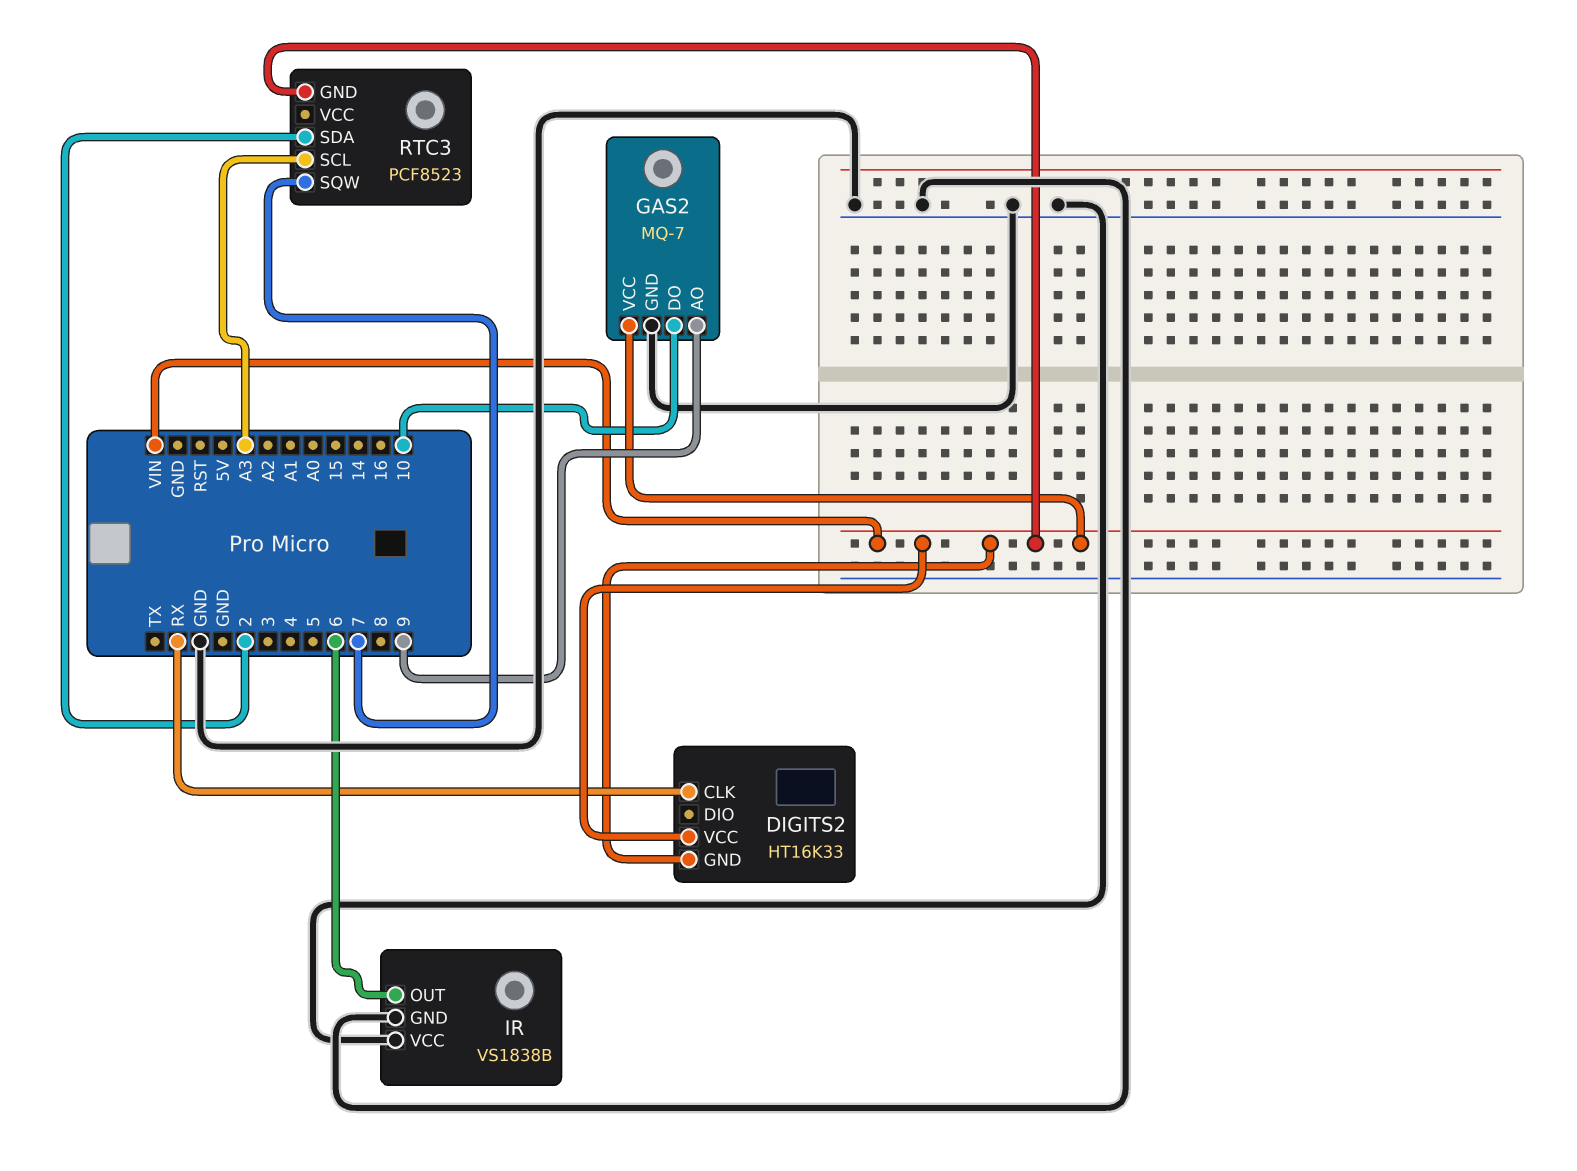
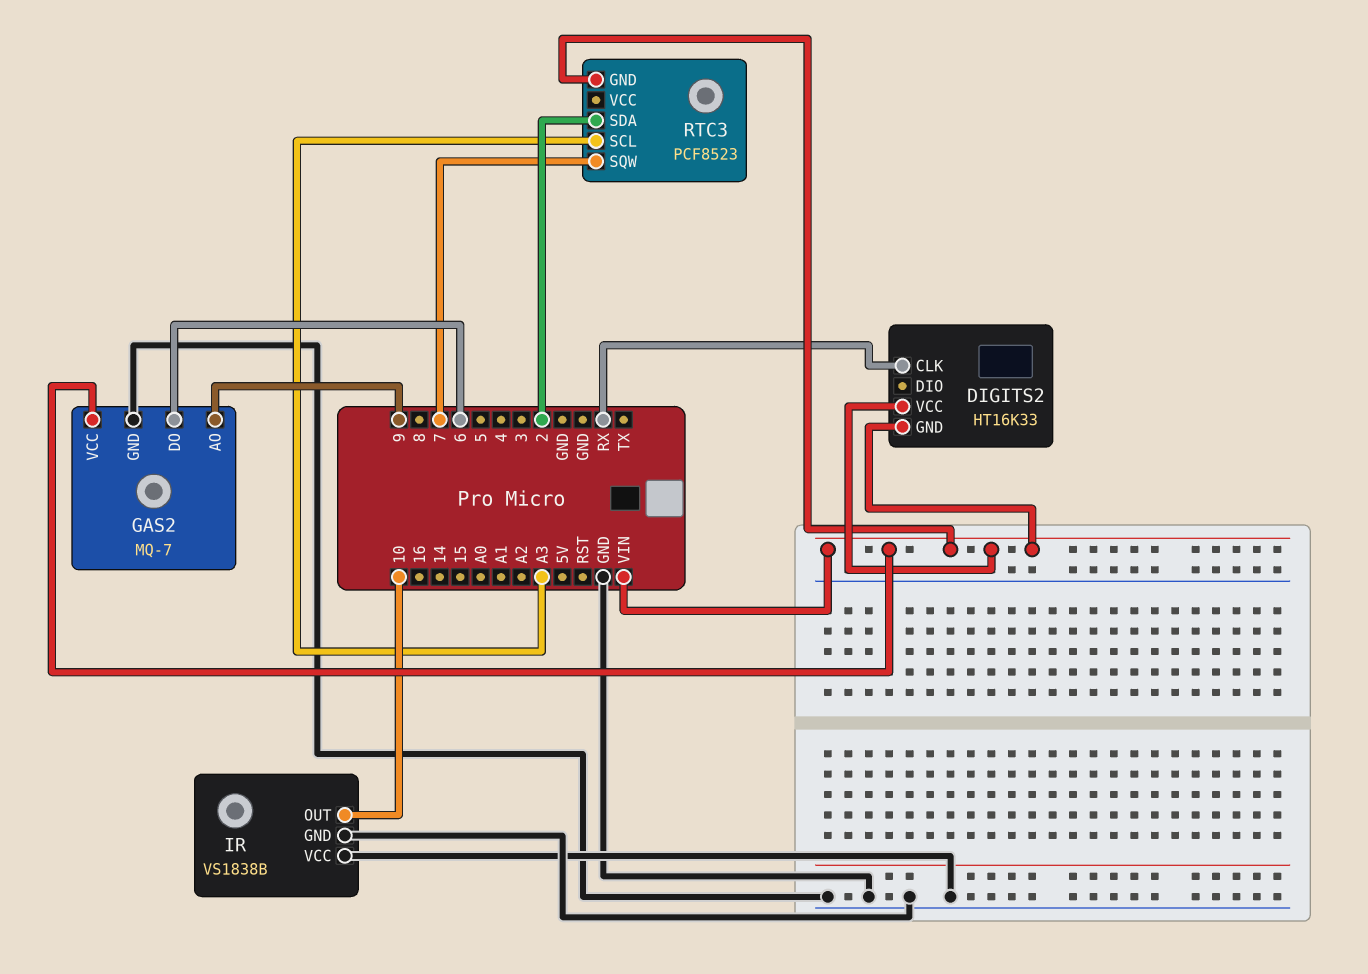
GAS2 pin DO: 10 -> 6
IR pin OUT: 6 -> 10

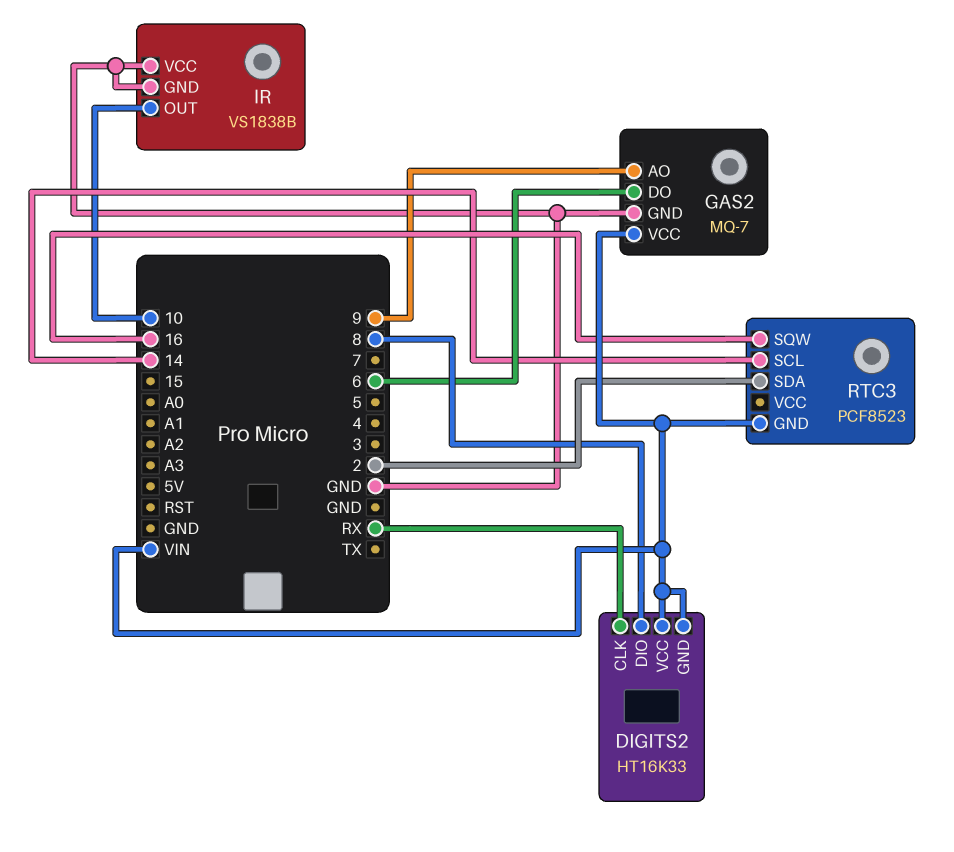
DIGITS2 pin DIO: none -> 8
RTC3 pin SCL: A3 -> 14
RTC3 pin SQW: 7 -> 16

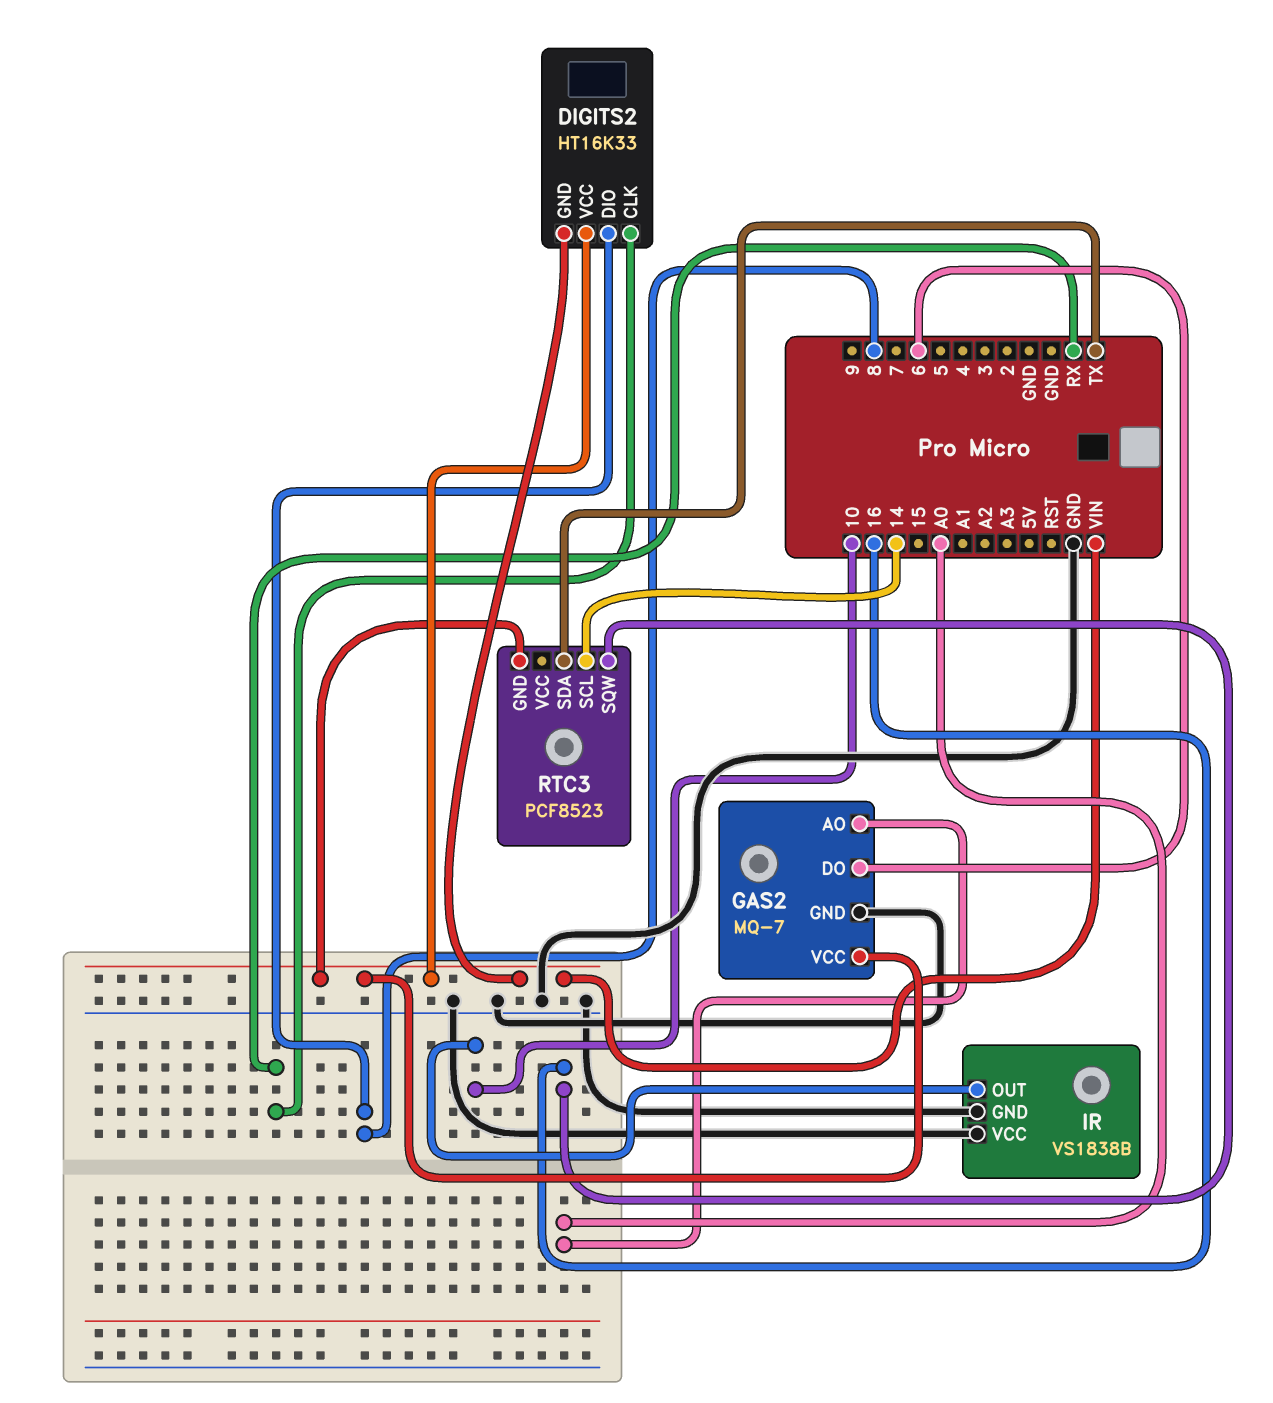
GAS2 pin AO: 9 -> A0
RTC3 pin SDA: 2 -> TX

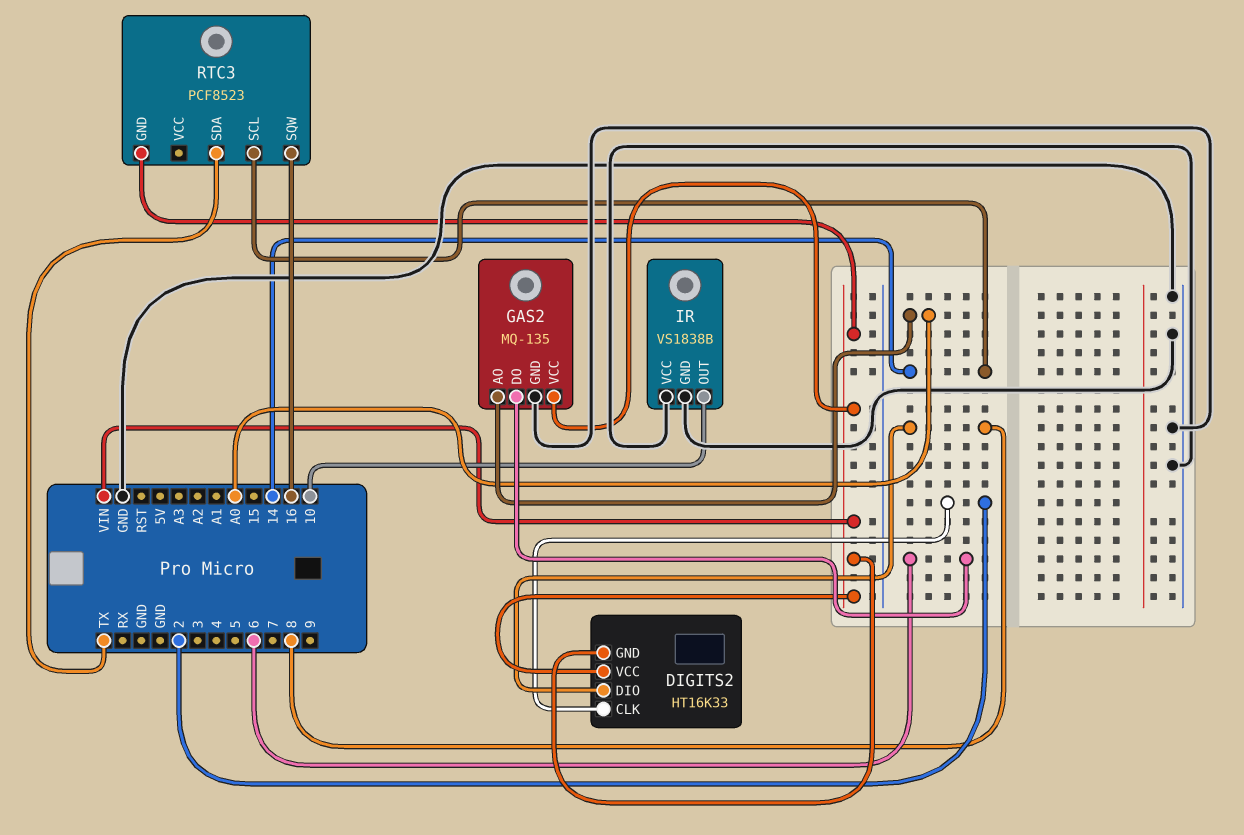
DIGITS2 pin CLK: RX -> 2
GAS2: MQ-7 -> MQ-135

